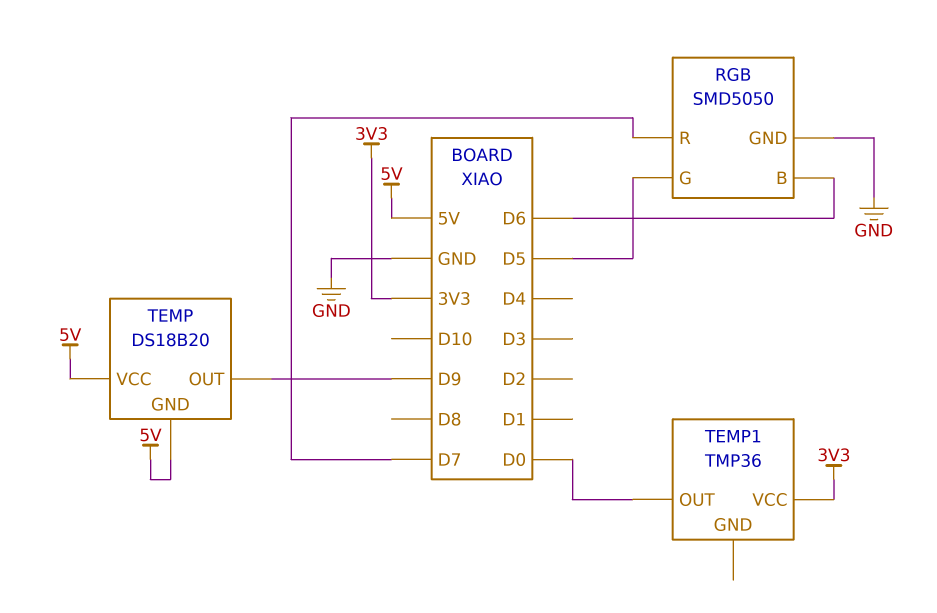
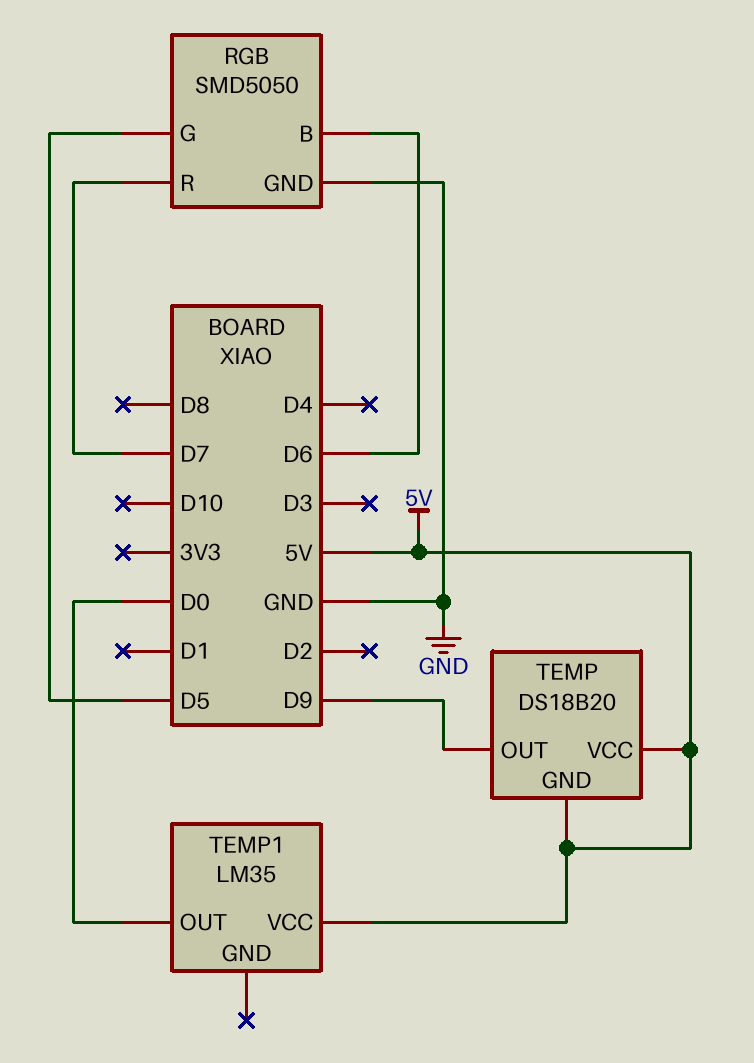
TEMP1: TMP36 -> LM35
TEMP1 pin VCC: 3V3 -> 5V

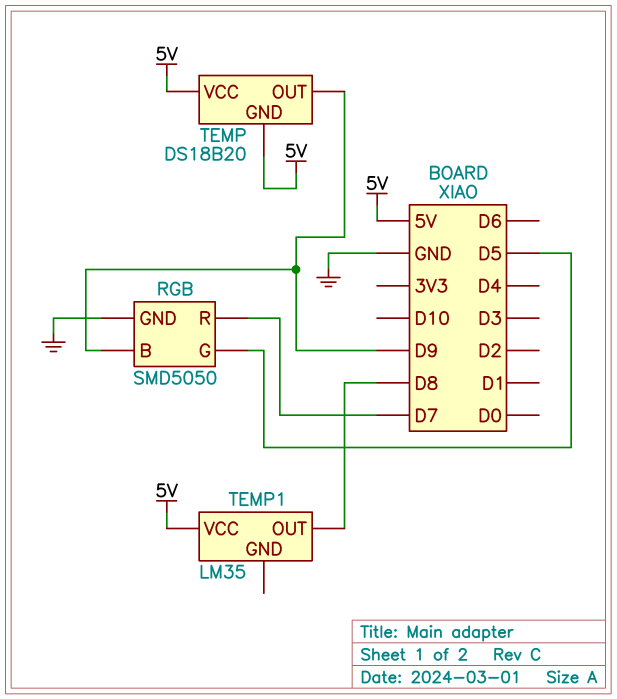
RGB pin B: D6 -> D9
TEMP1 pin OUT: D0 -> D8

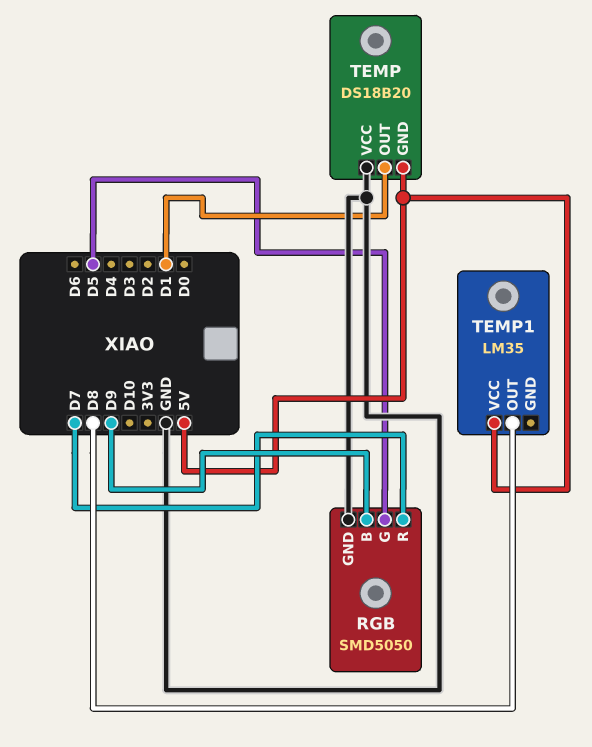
TEMP pin OUT: D9 -> D1
TEMP pin VCC: 5V -> GND

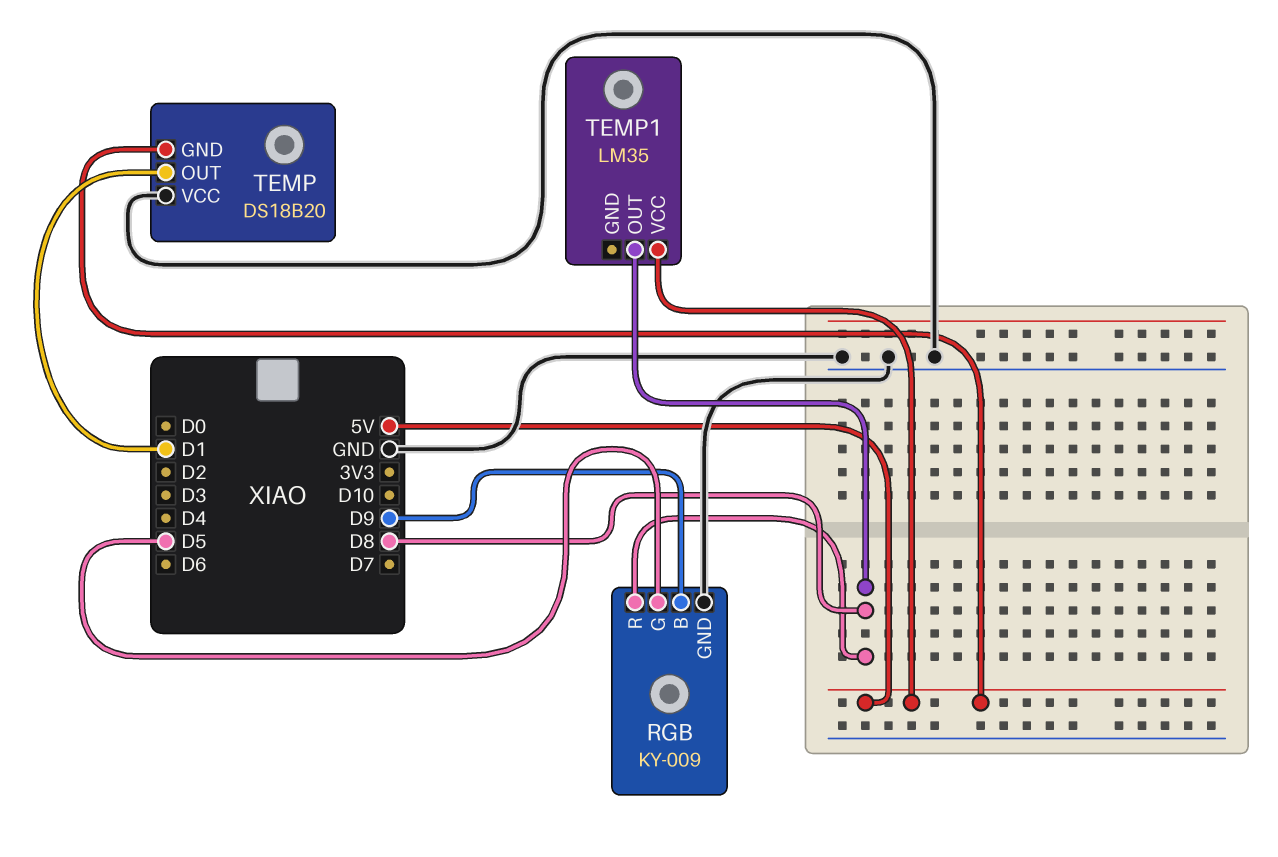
RGB: SMD5050 -> KY-009
RGB pin R: D7 -> D8

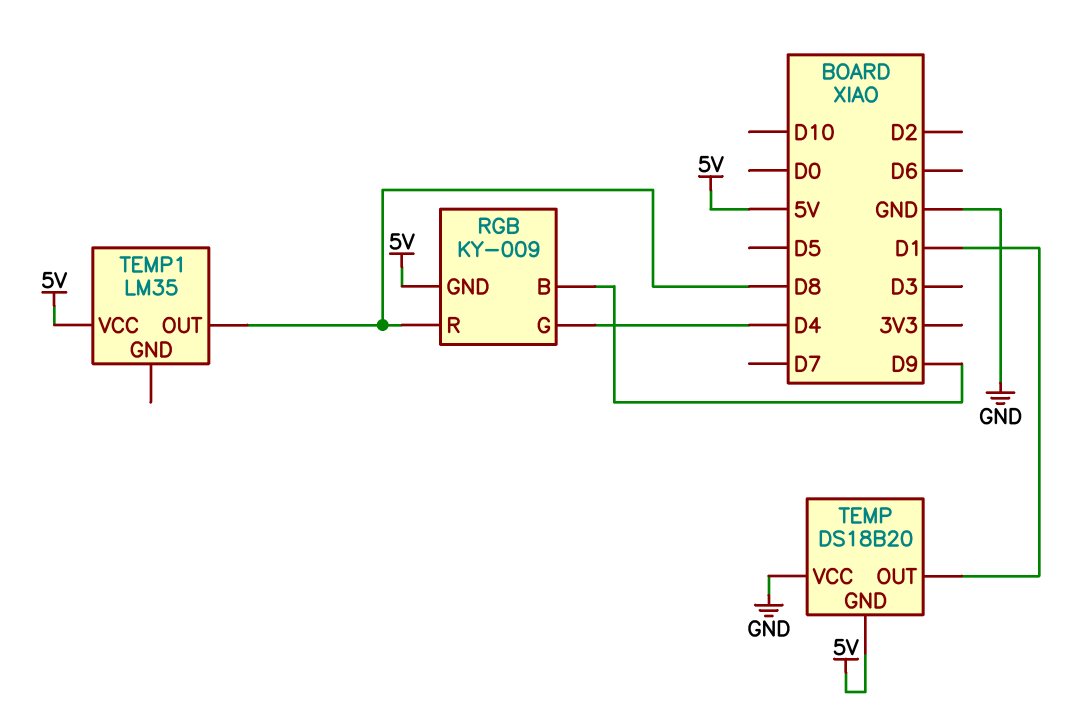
RGB pin G: D5 -> D4
RGB pin GND: GND -> 5V

